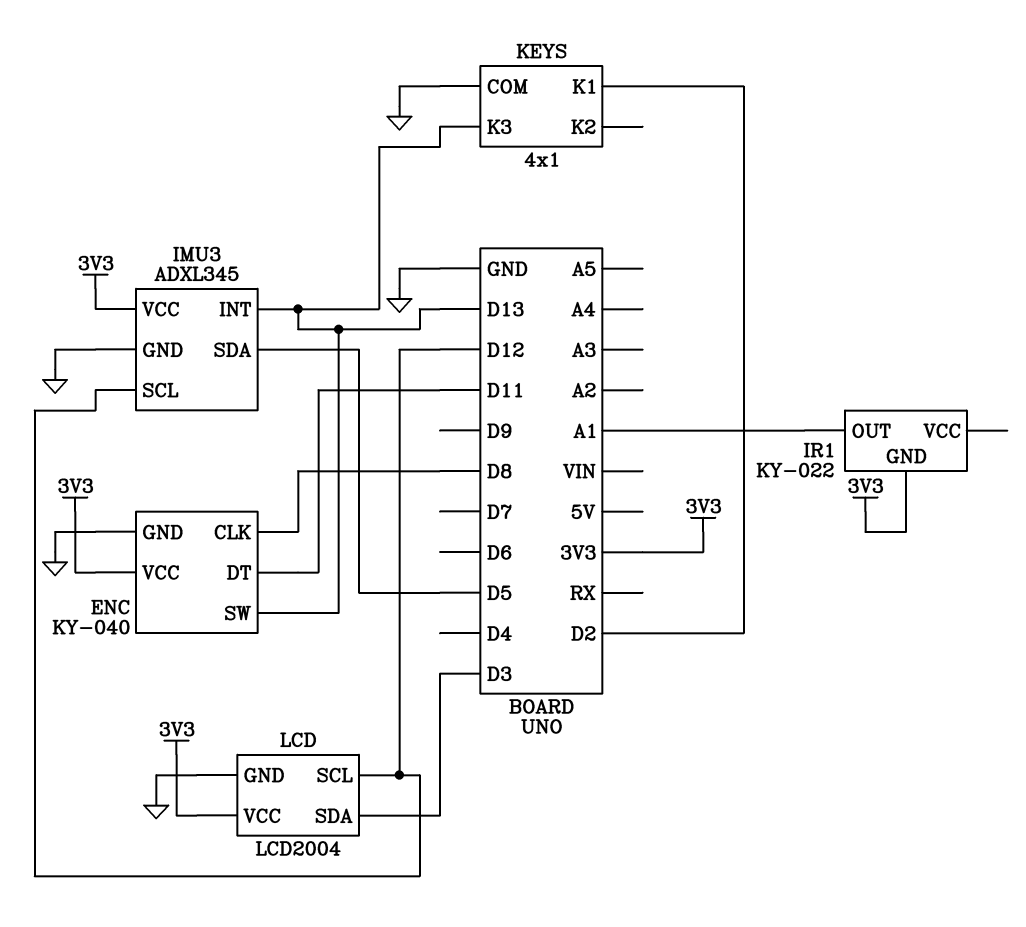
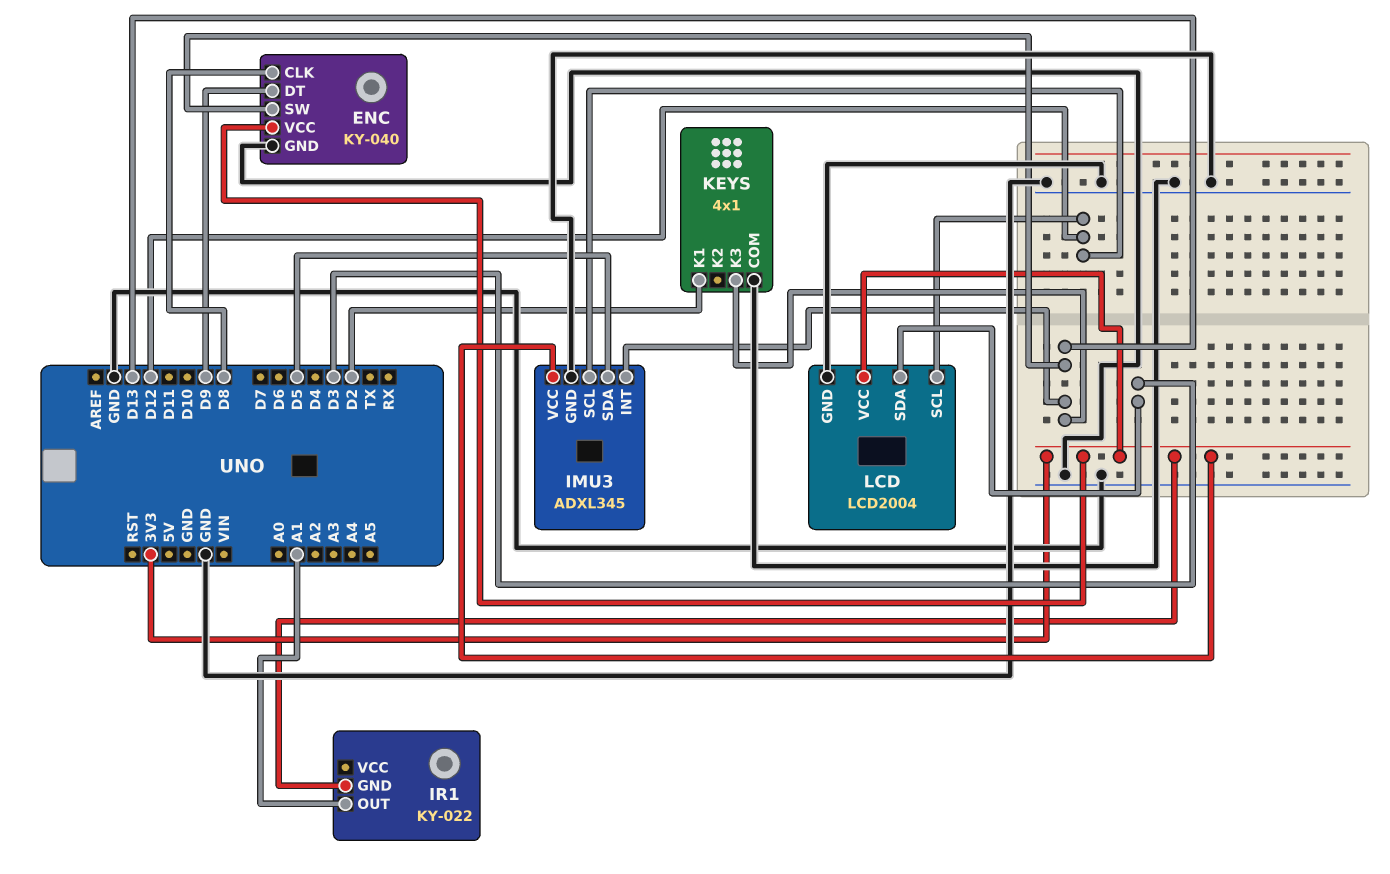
ENC pin DT: D11 -> D9

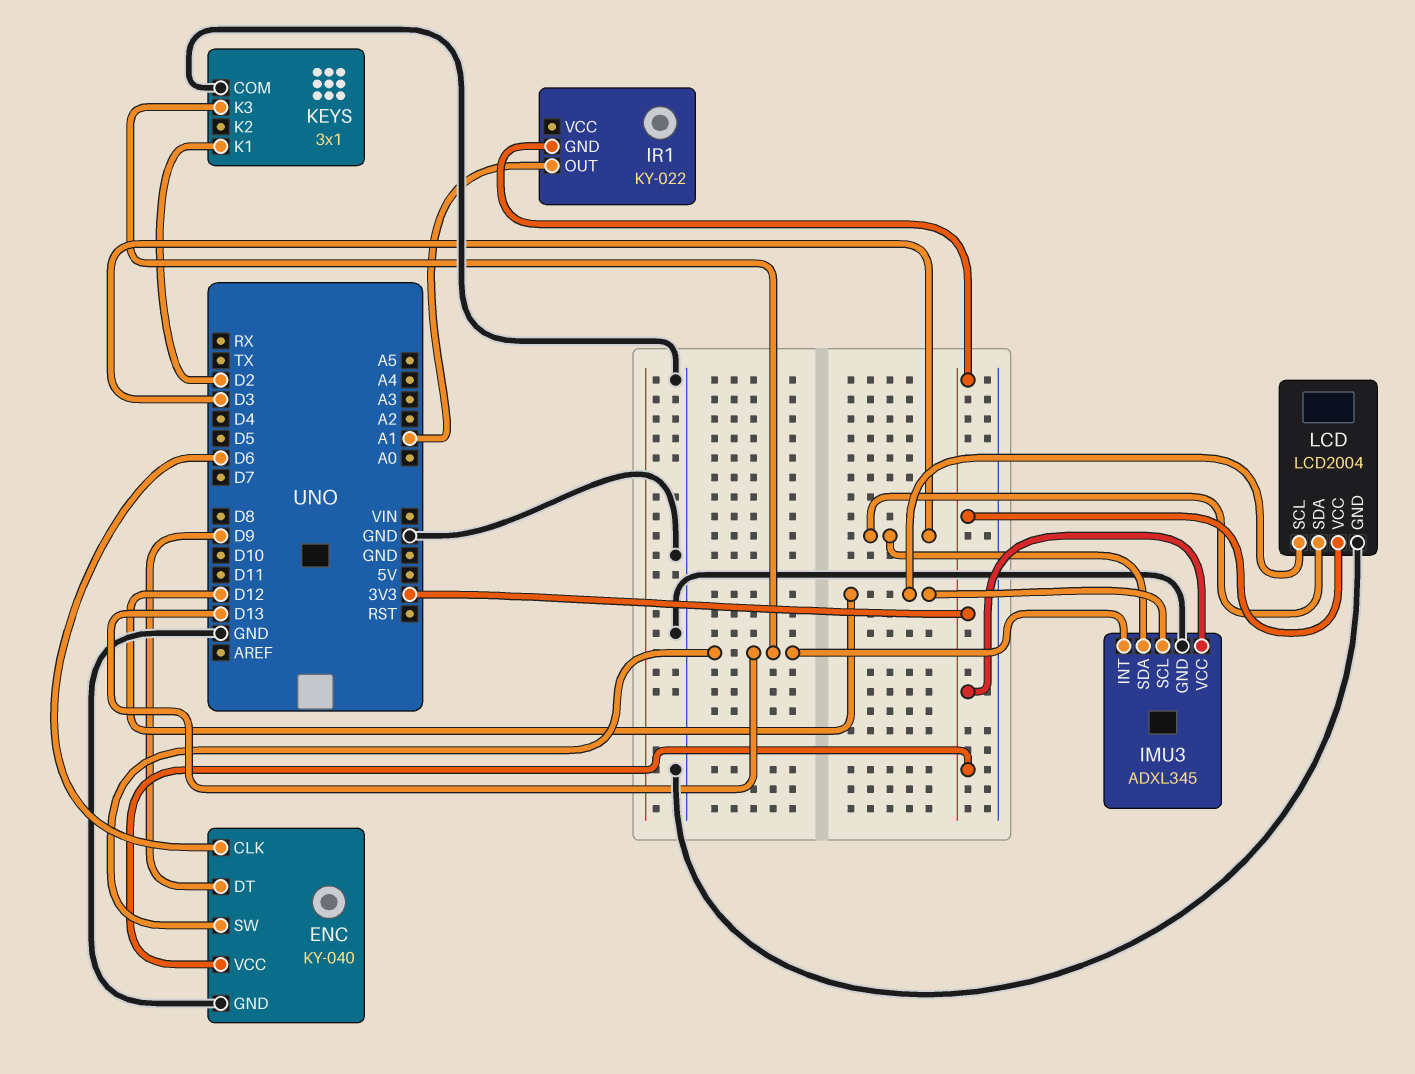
ENC pin CLK: D8 -> D6
IMU3 pin SDA: D5 -> D3
KEYS: 4x1 -> 3x1

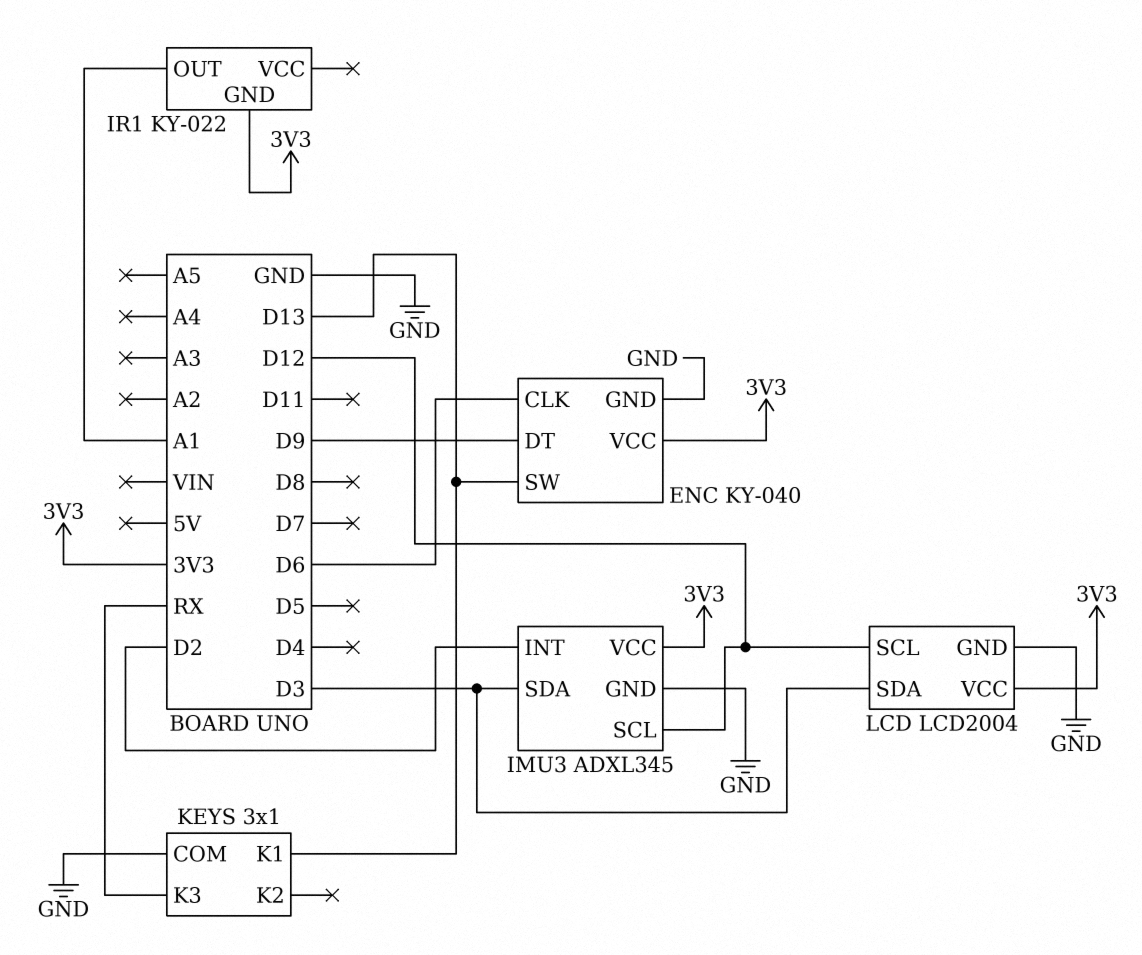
IMU3 pin INT: D13 -> D2
KEYS pin K1: D2 -> D13
KEYS pin K3: D13 -> RX

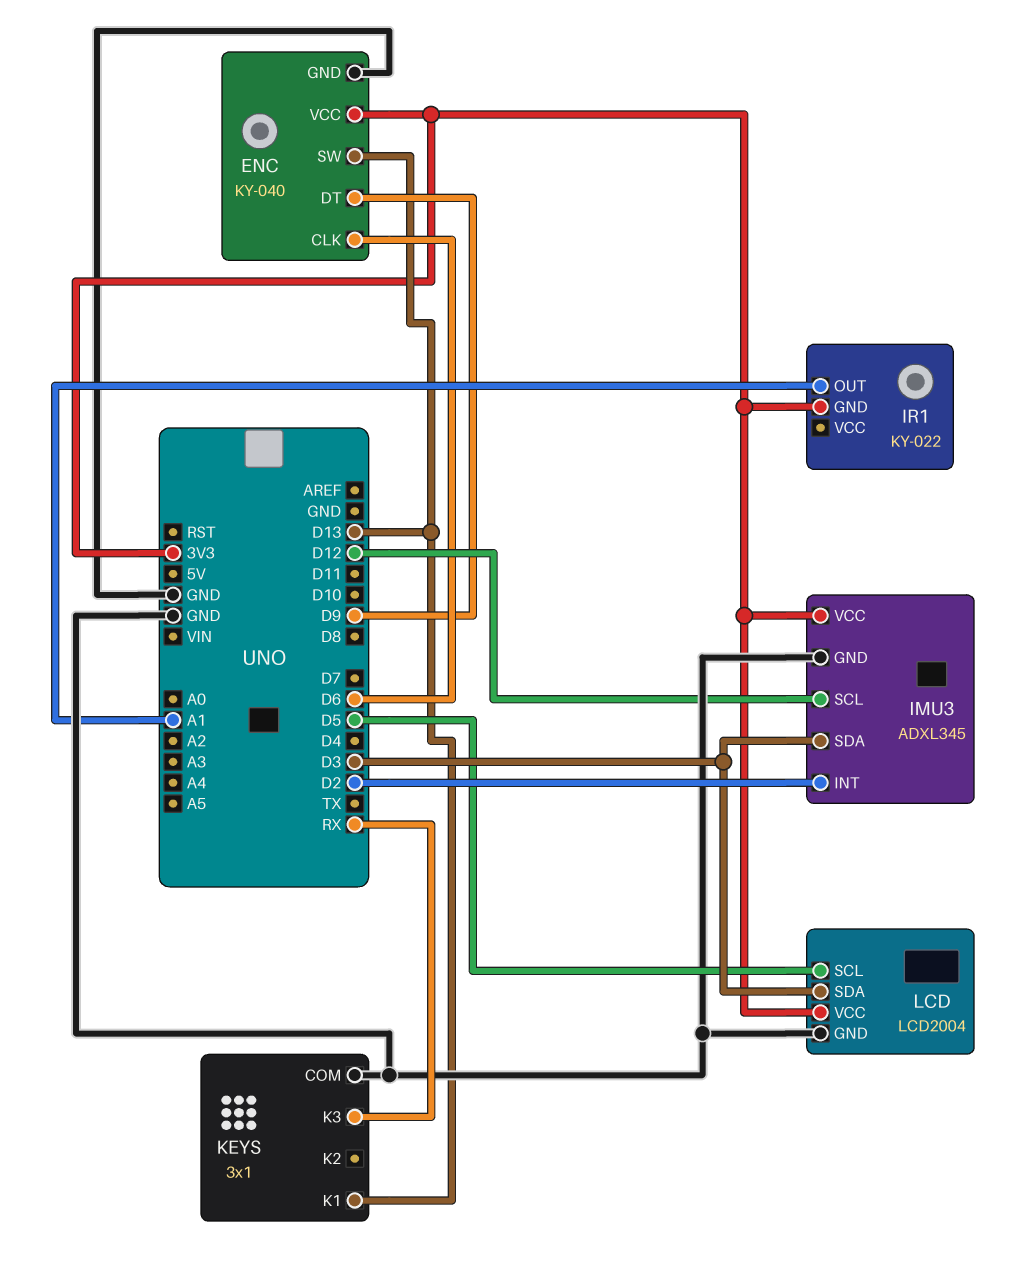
LCD pin SCL: D12 -> D5

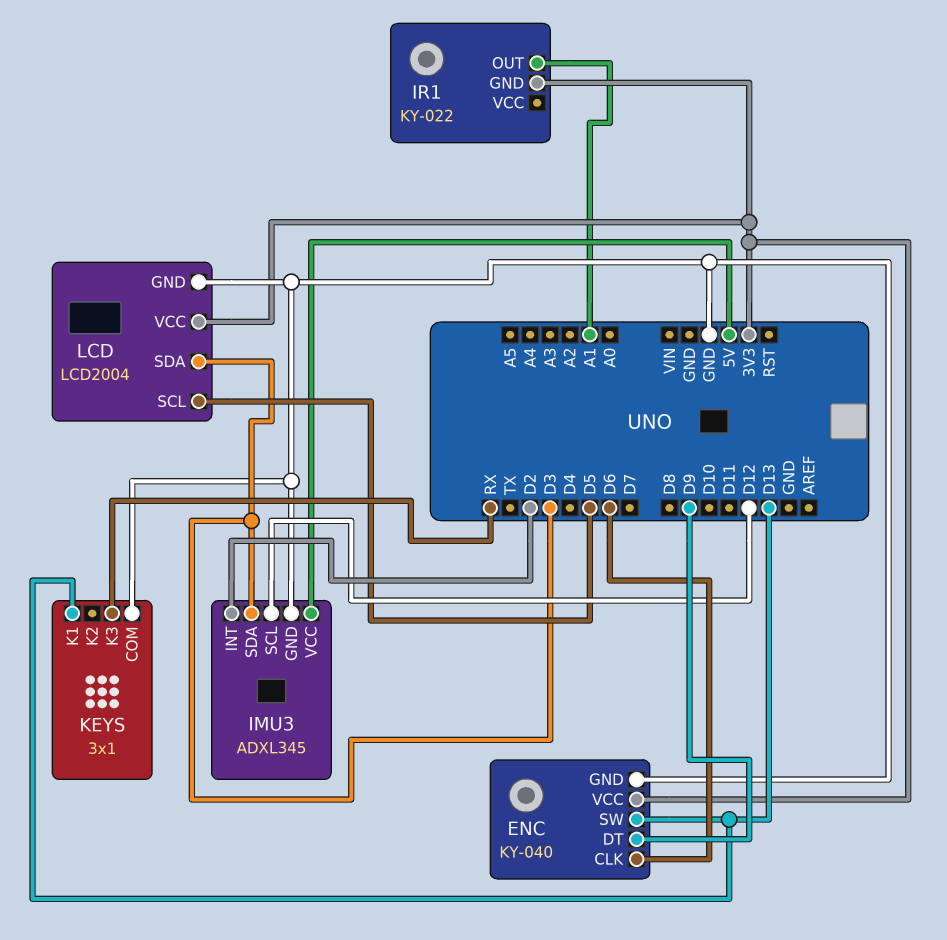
IMU3 pin VCC: 3V3 -> 5V

